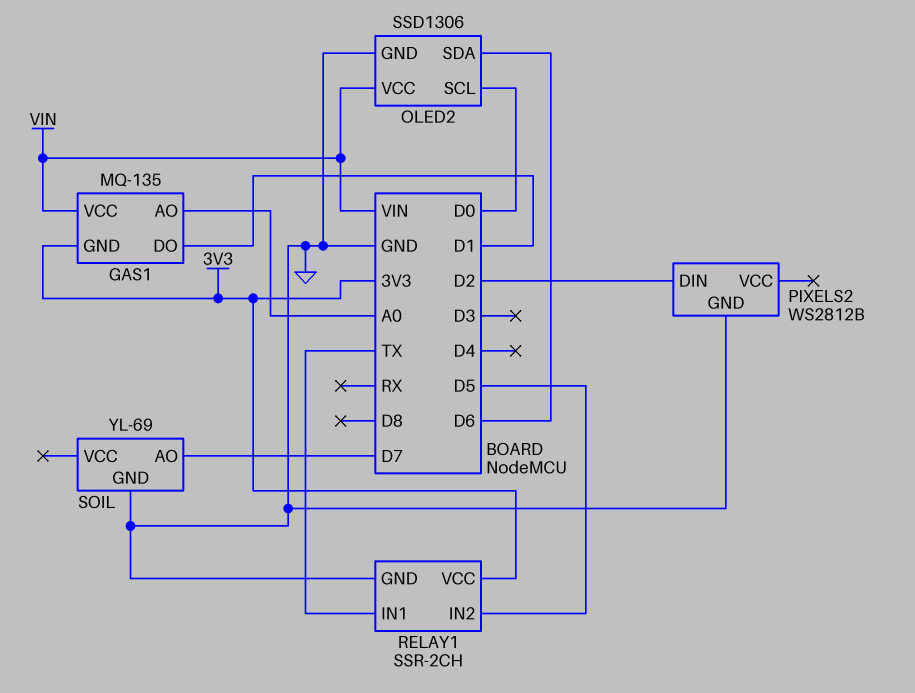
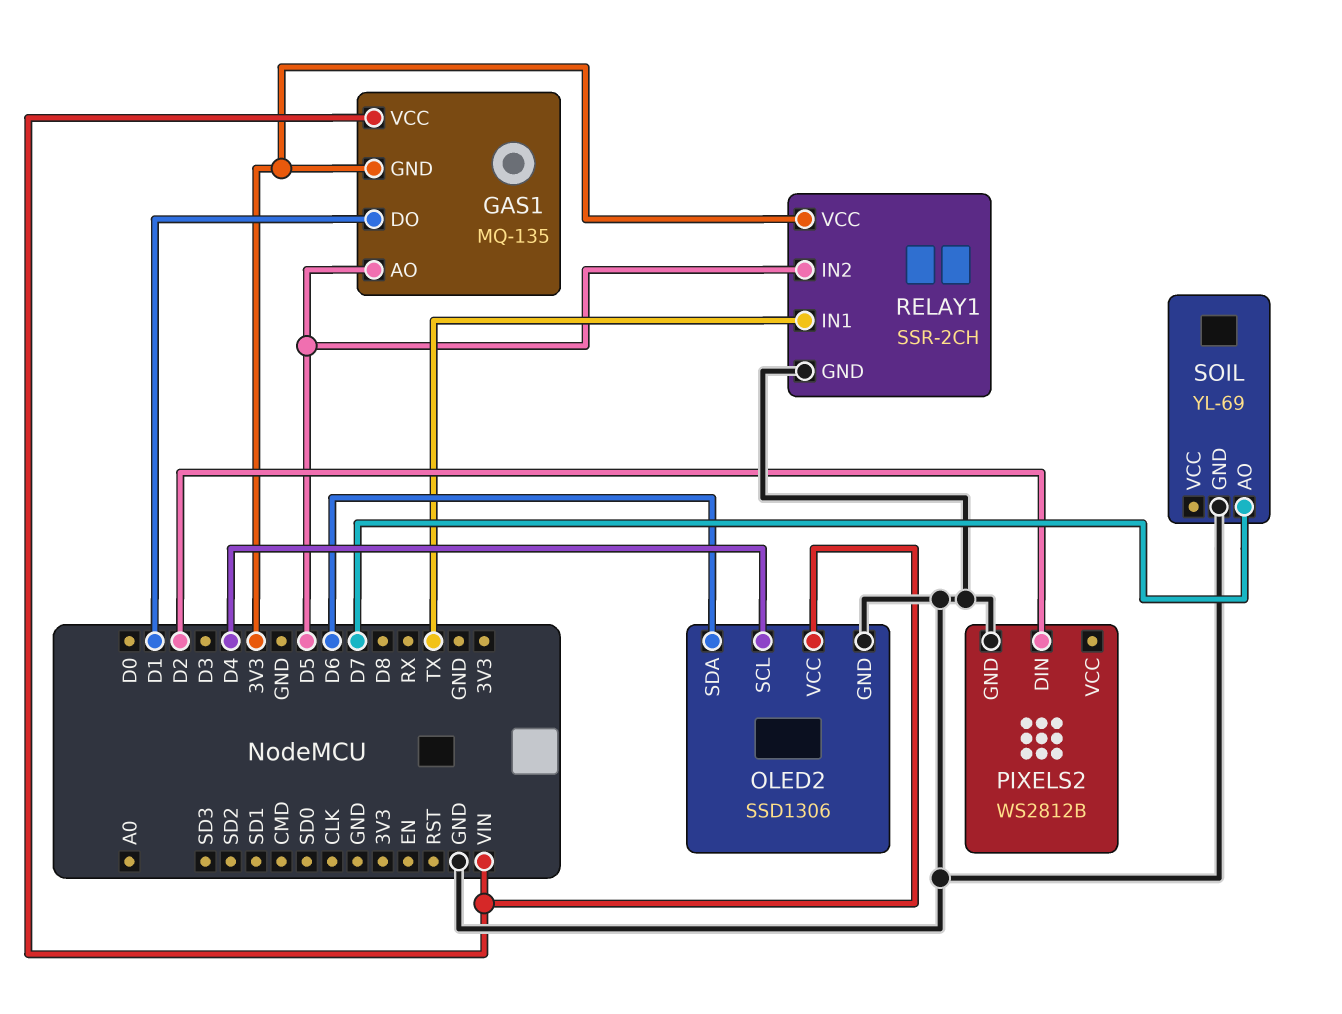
GAS1 pin AO: A0 -> D5
OLED2 pin SCL: D0 -> D4

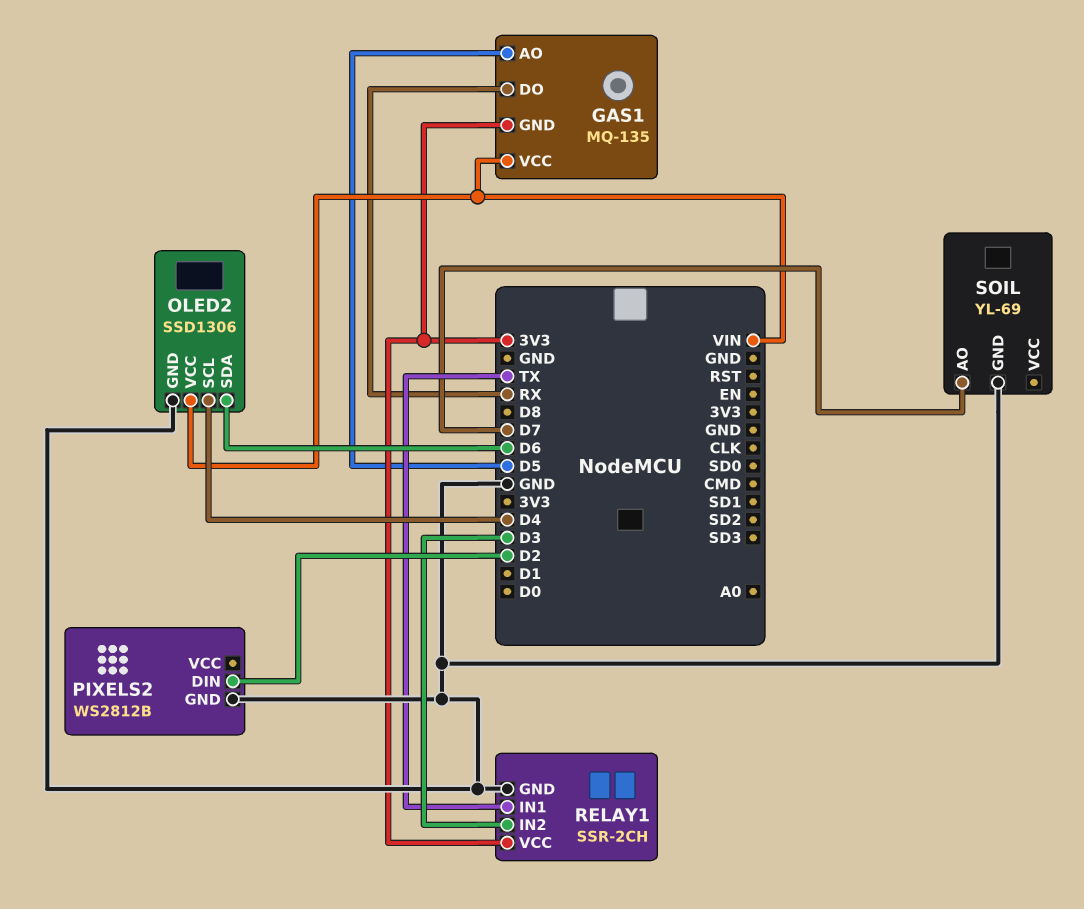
GAS1 pin DO: D1 -> RX
RELAY1 pin IN2: D5 -> D3

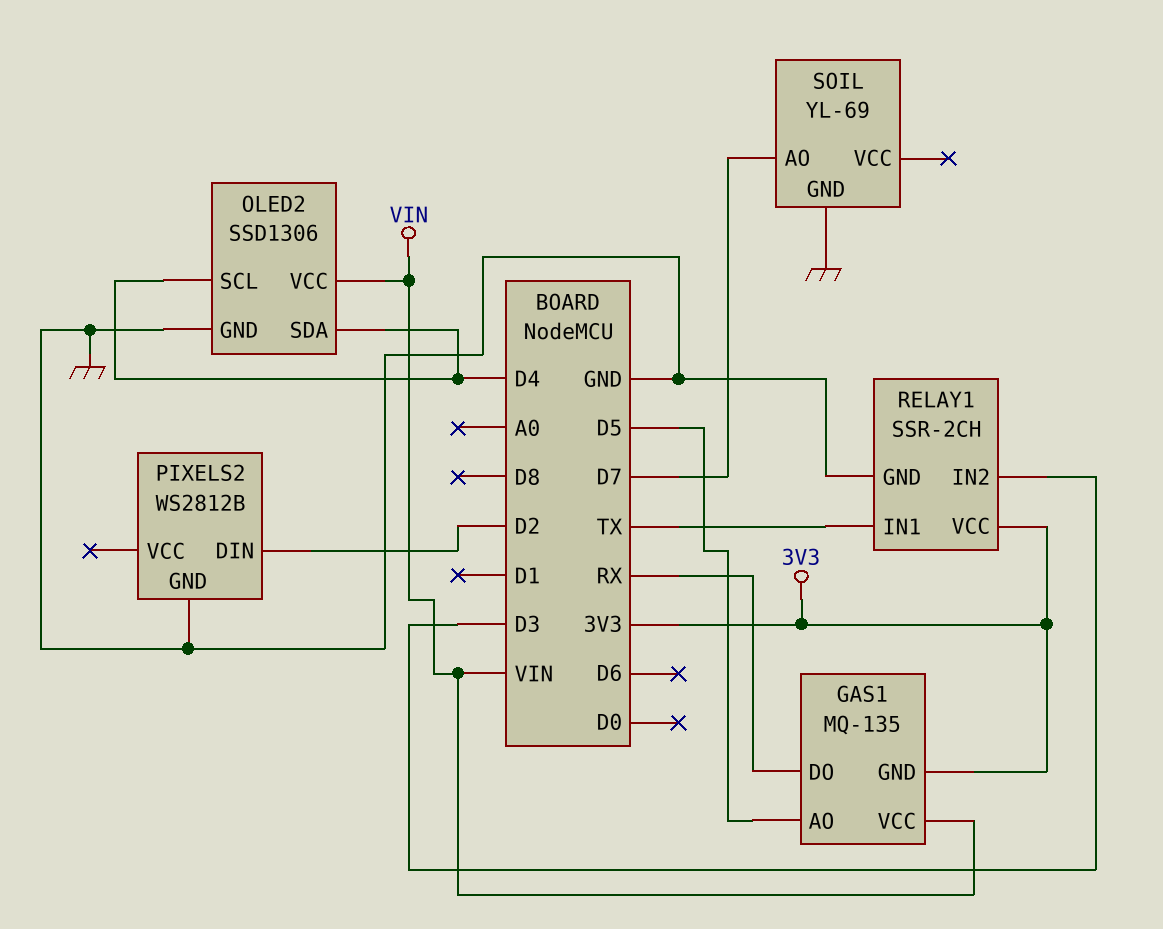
OLED2 pin SDA: D6 -> D4

